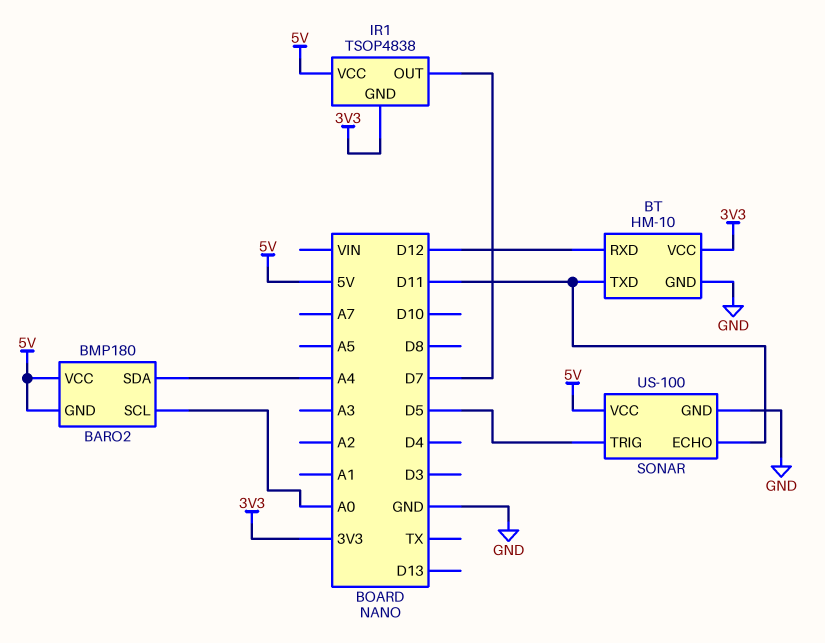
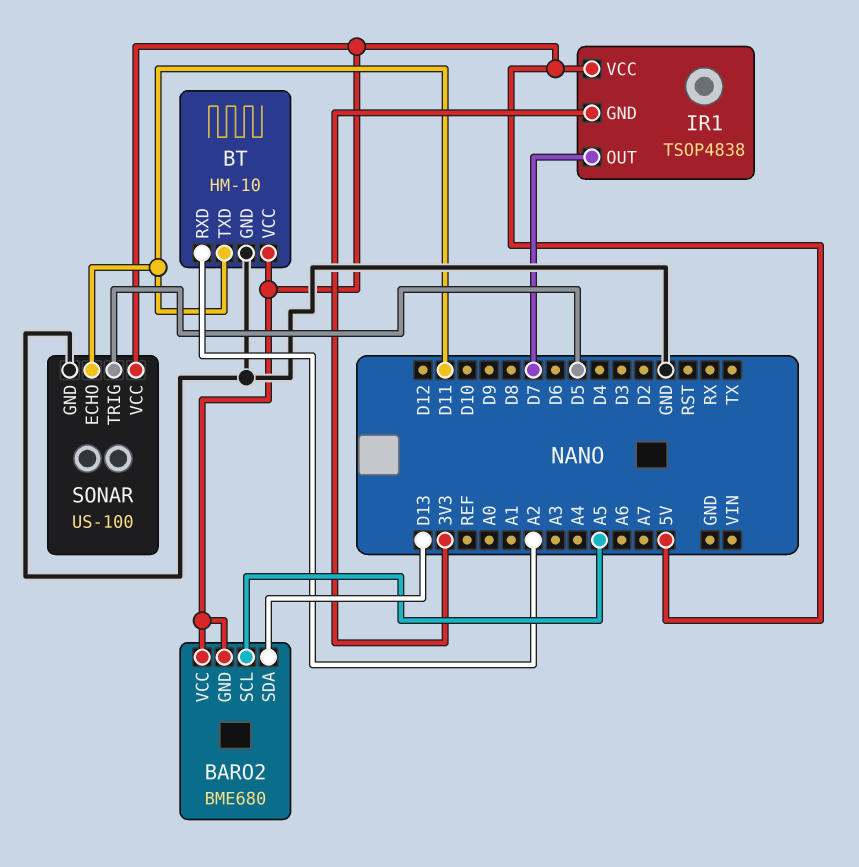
BARO2: BMP180 -> BME680
BARO2 pin SCL: A0 -> A5
BARO2 pin SDA: A4 -> D13
BT pin RXD: D12 -> A2
BT pin VCC: 3V3 -> 5V

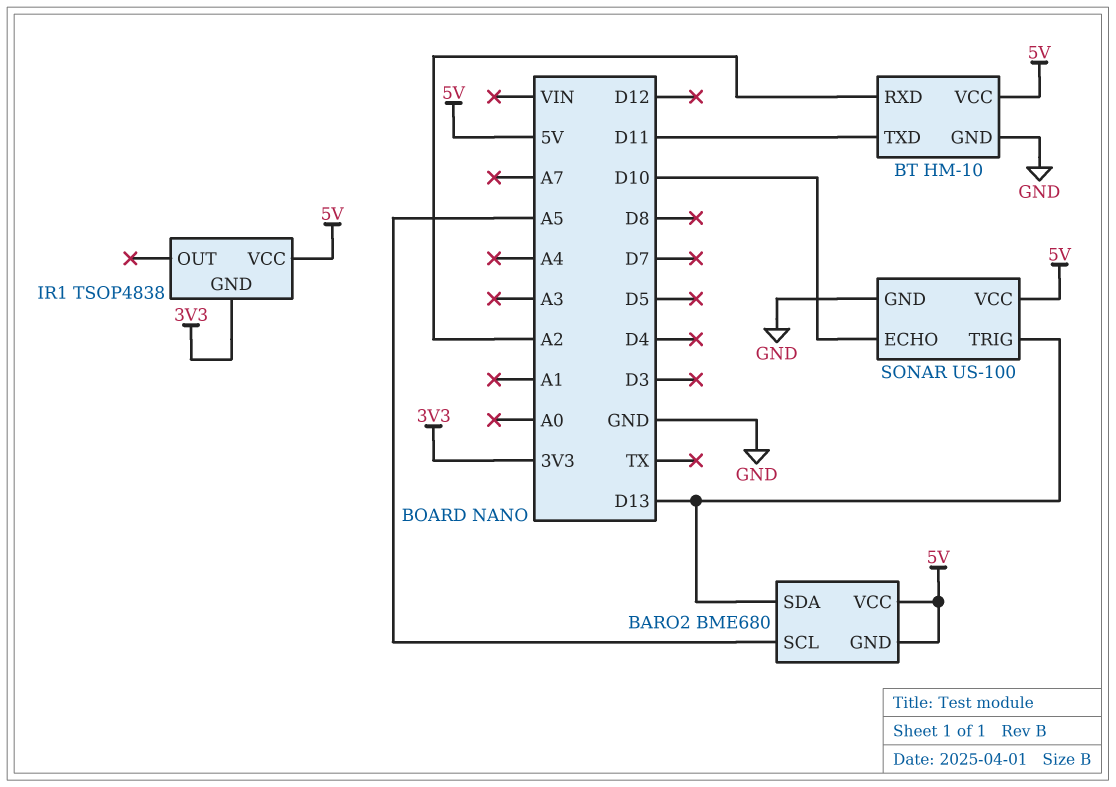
IR1 pin OUT: D7 -> none
SONAR pin ECHO: D11 -> D10
SONAR pin TRIG: D5 -> D13

